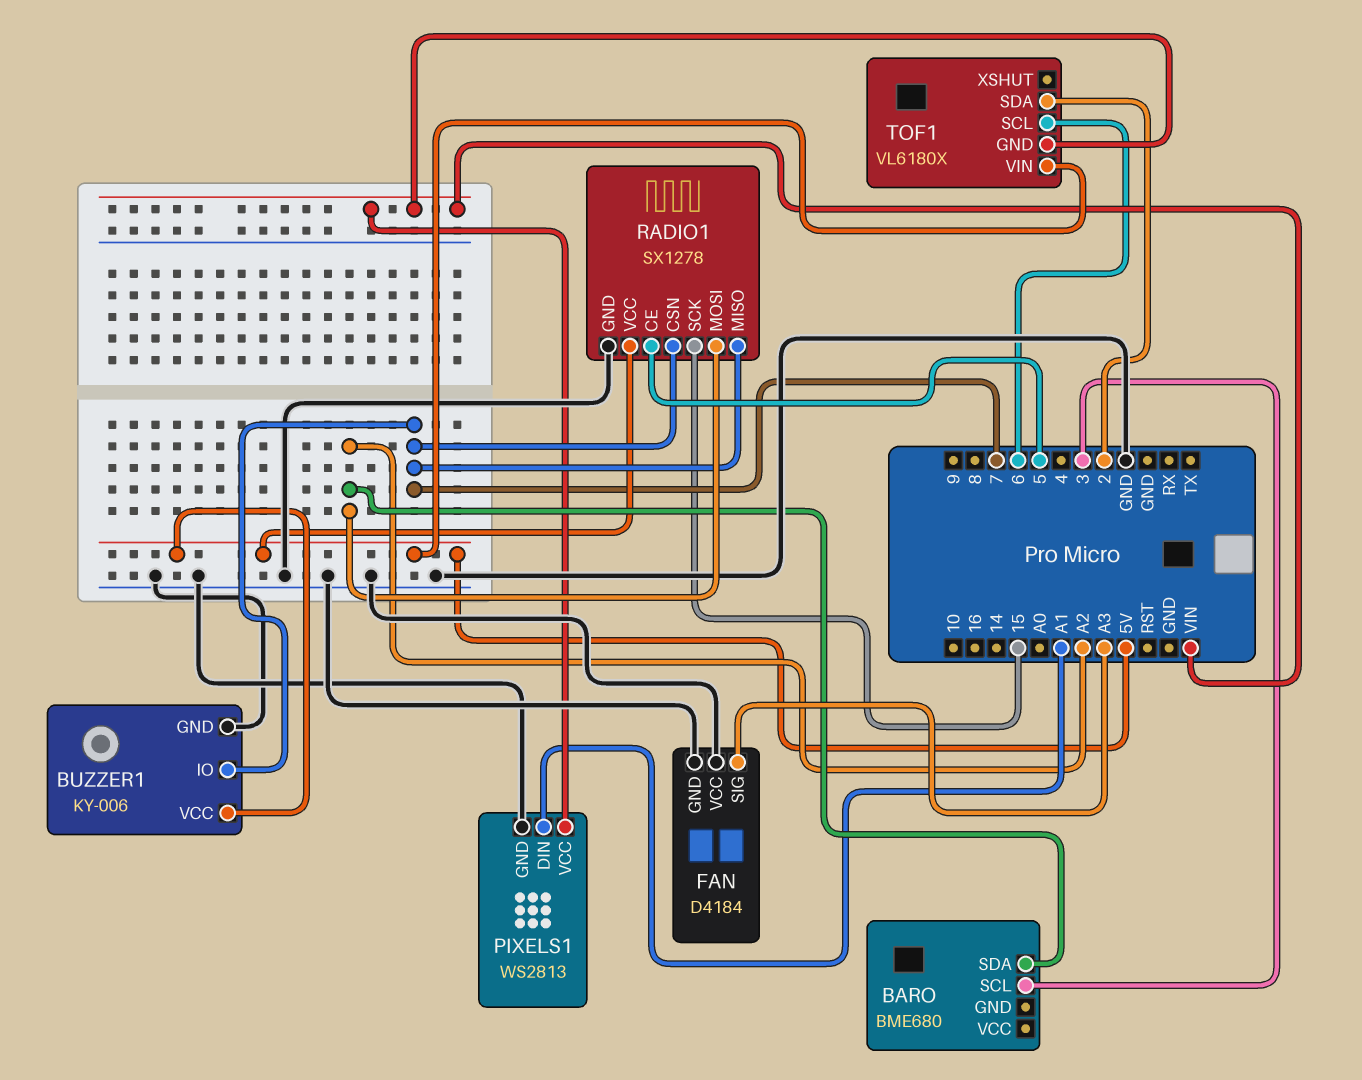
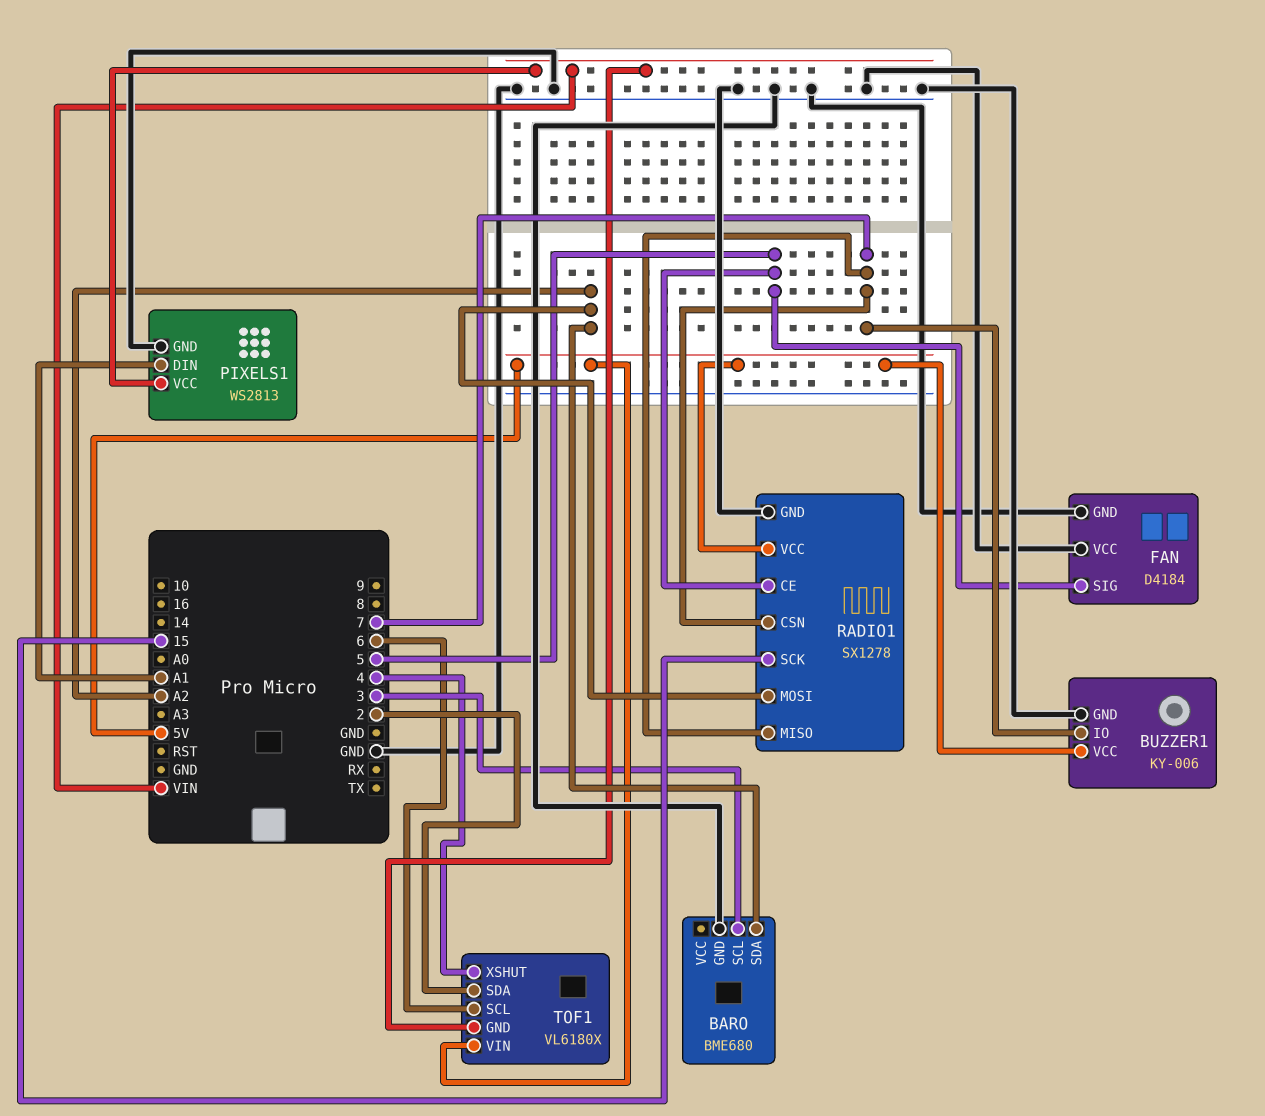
BARO pin GND: none -> GND
FAN pin SIG: A3 -> 5
TOF1 pin XSHUT: none -> 4

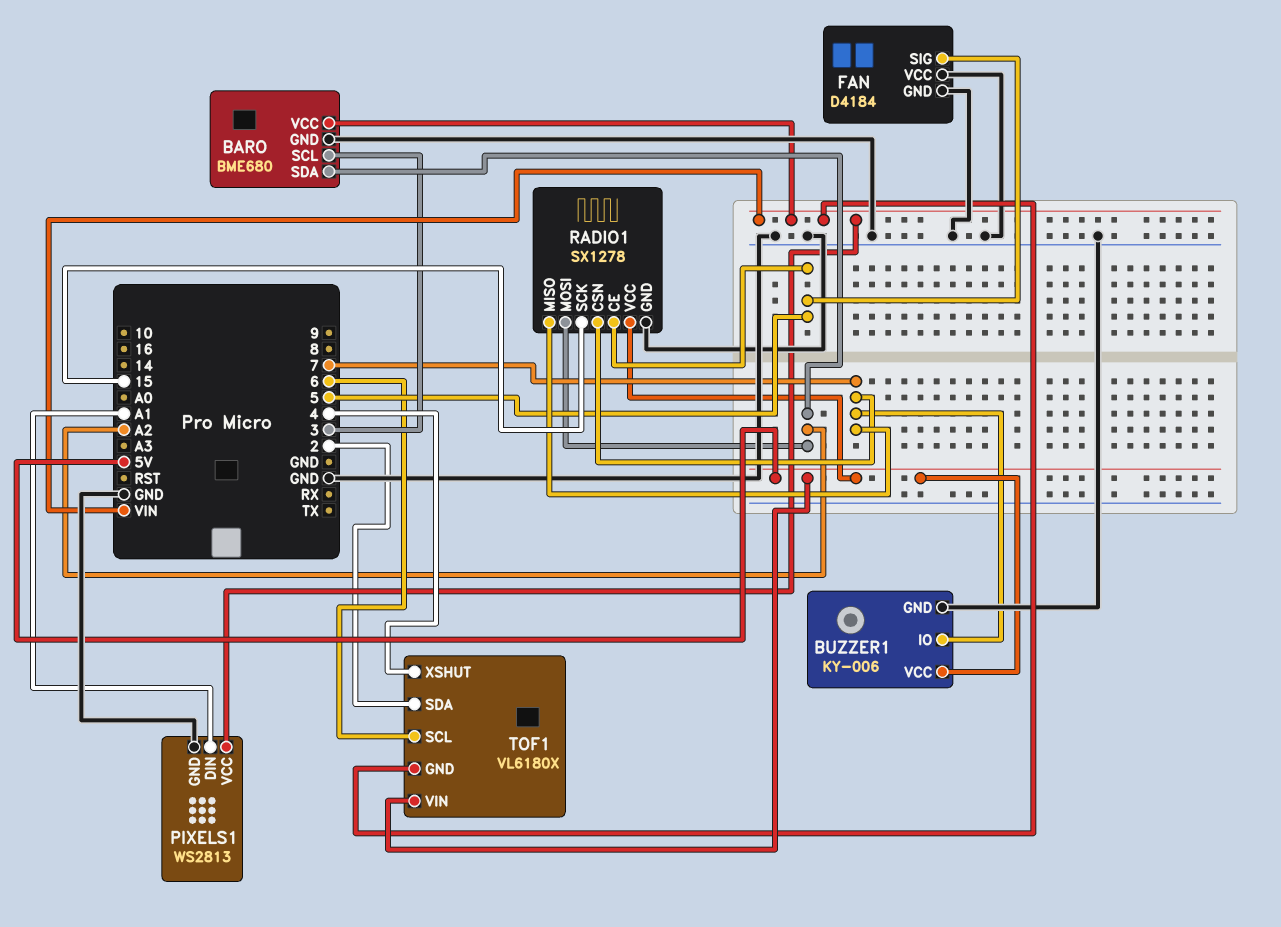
BARO pin VCC: none -> VIN

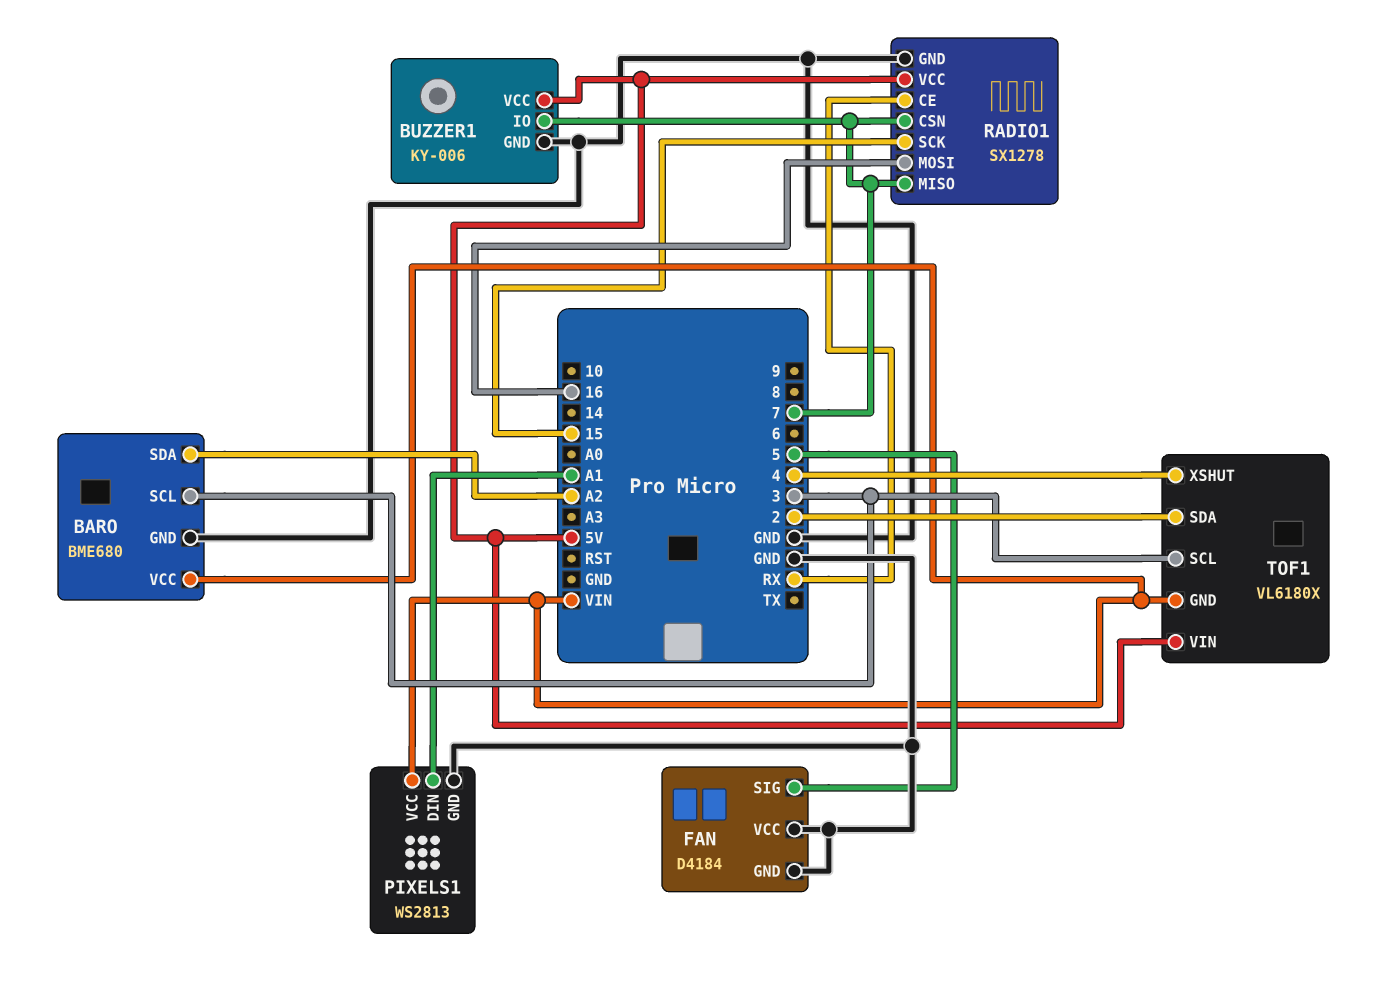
RADIO1 pin CE: 5 -> RX
RADIO1 pin MOSI: A2 -> 16
TOF1 pin SCL: 6 -> 3

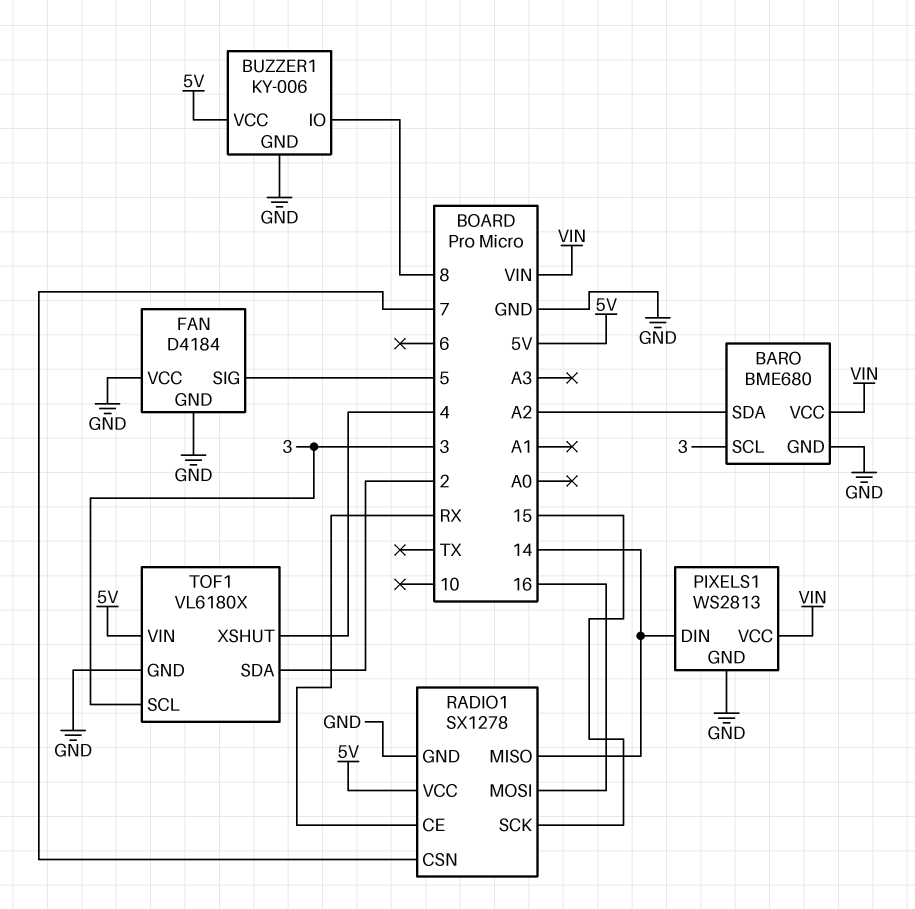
BUZZER1 pin IO: 7 -> 8
PIXELS1 pin DIN: A1 -> 14
RADIO1 pin MISO: 7 -> 14
TOF1 pin GND: VIN -> GND

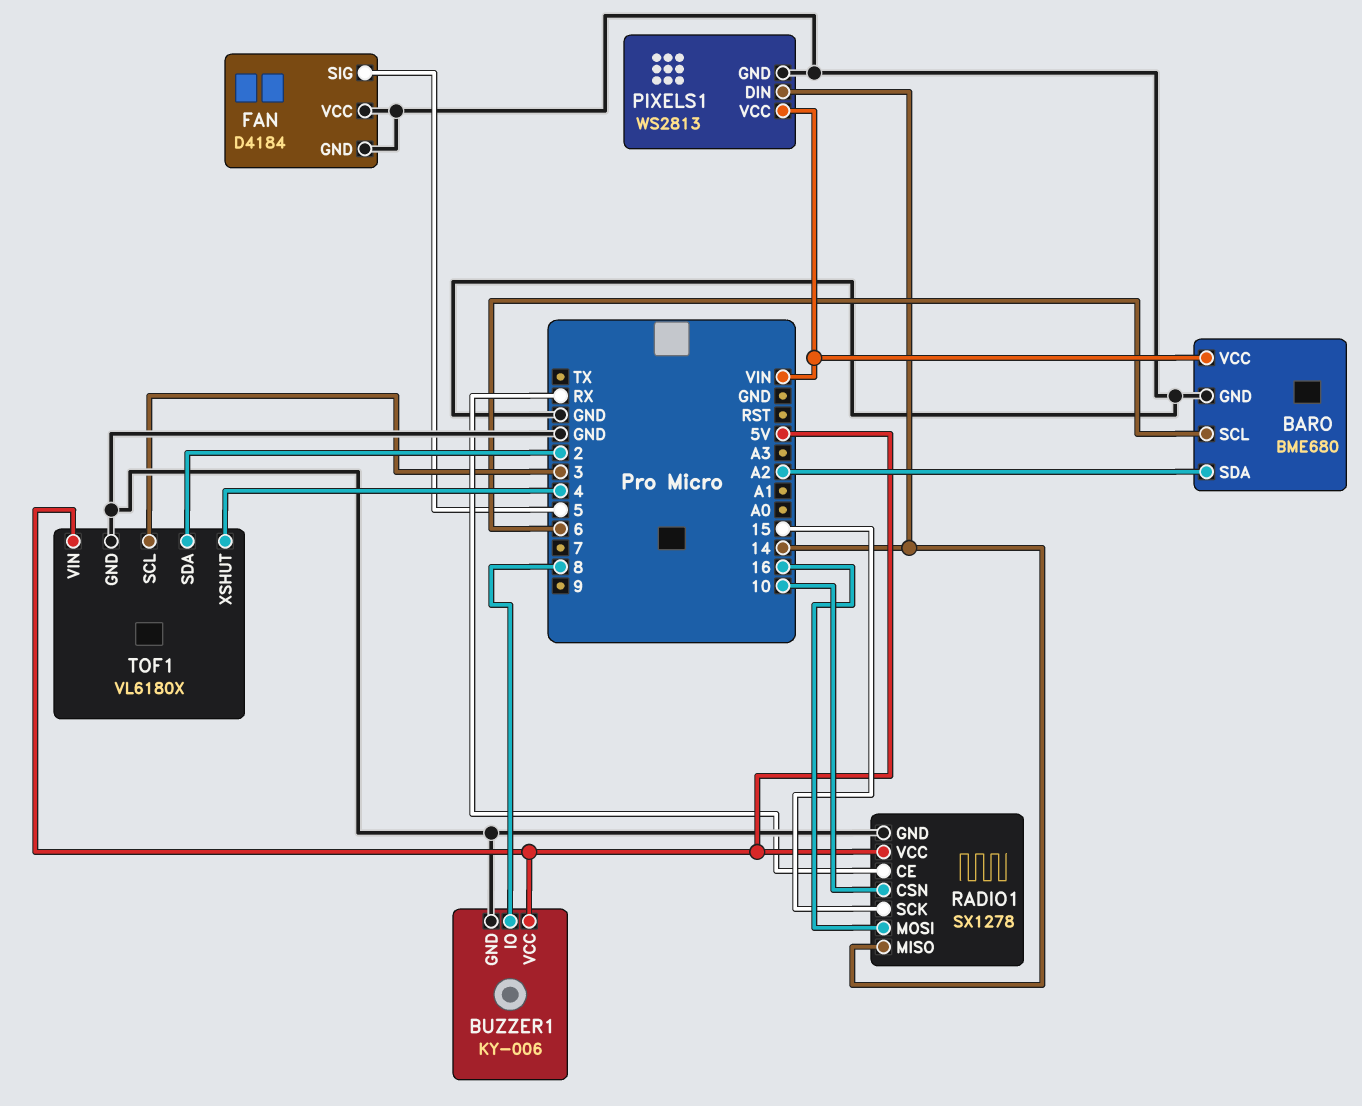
BARO pin SCL: 3 -> 6
RADIO1 pin CSN: 7 -> 10

